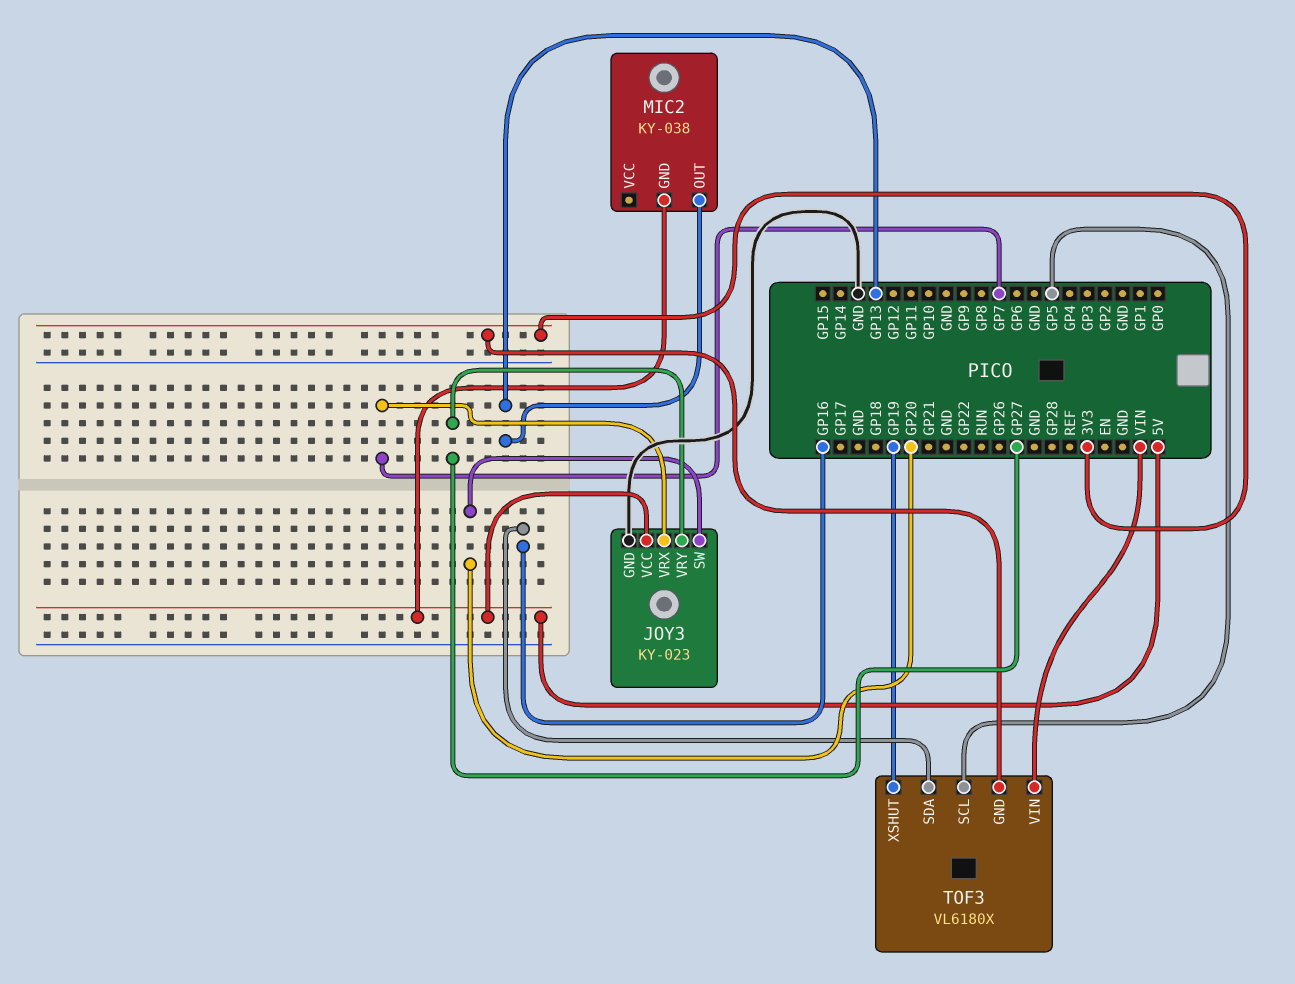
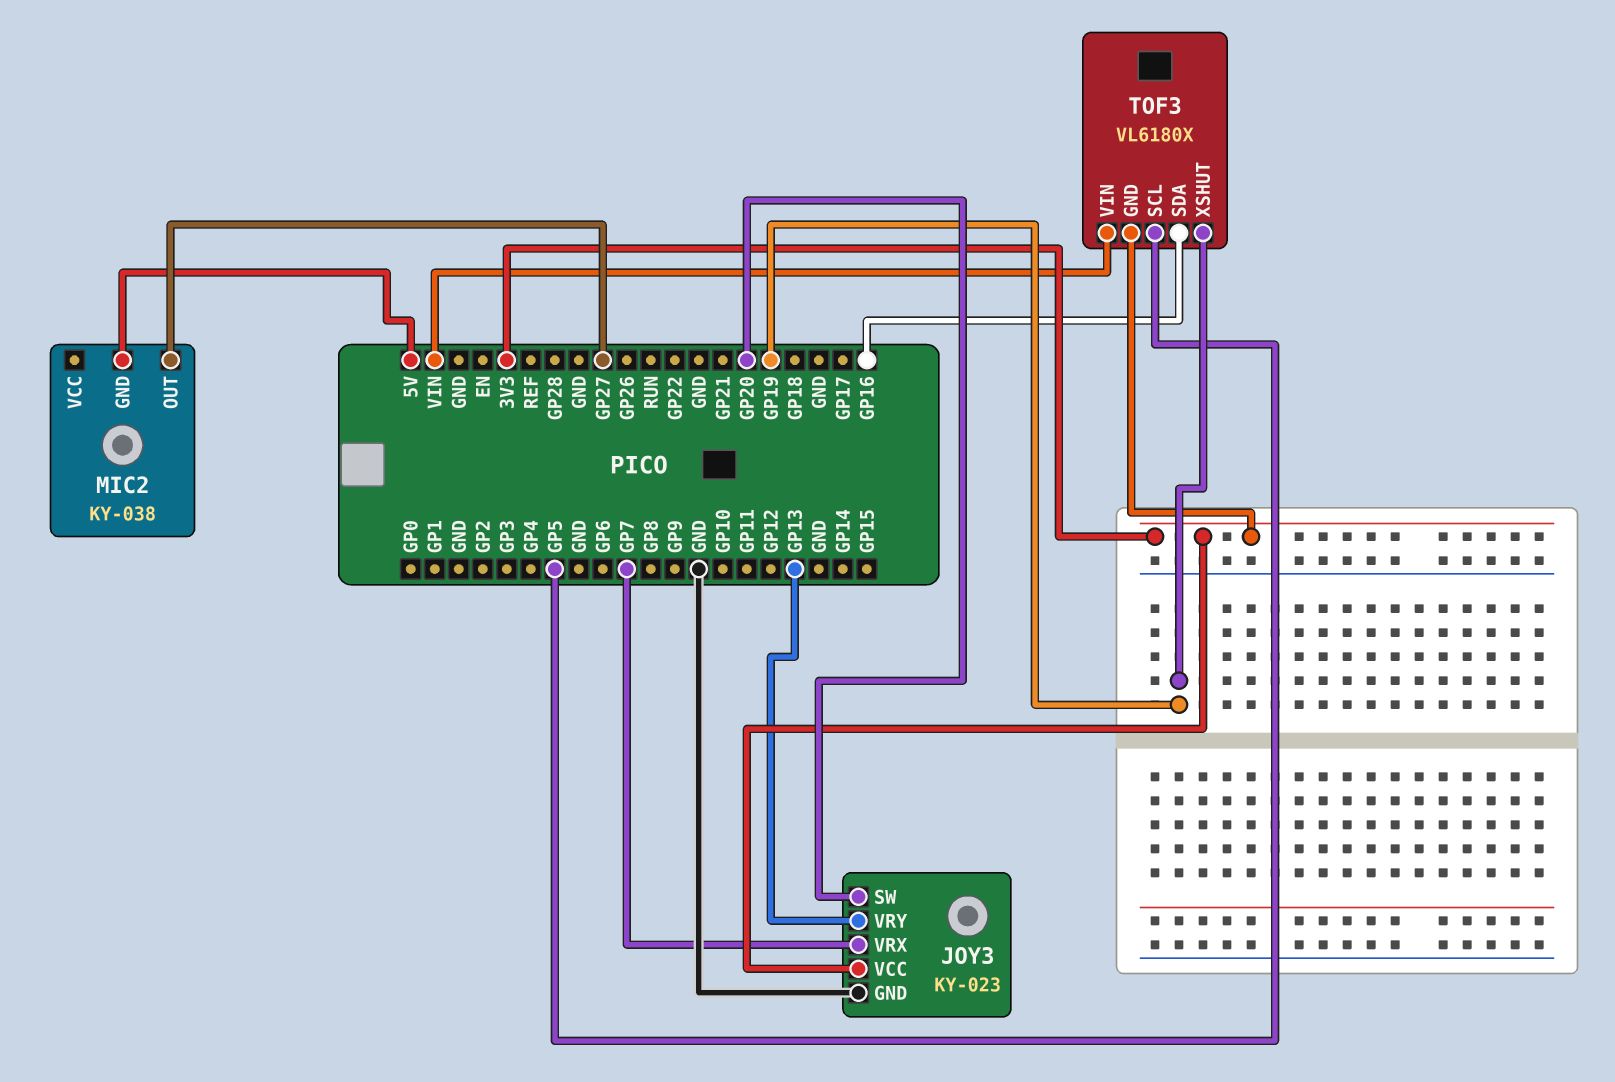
JOY3 pin VCC: 5V -> 3V3
JOY3 pin VRY: GP27 -> GP13
MIC2 pin OUT: GP13 -> GP27

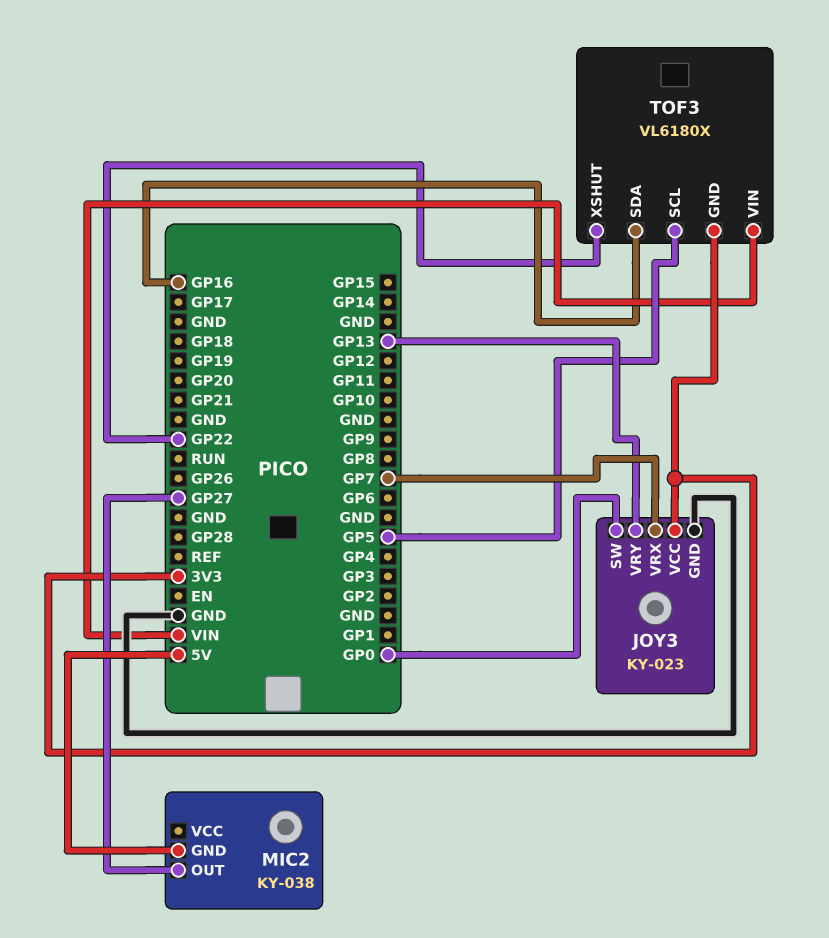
JOY3 pin SW: GP20 -> GP0
TOF3 pin XSHUT: GP19 -> GP22

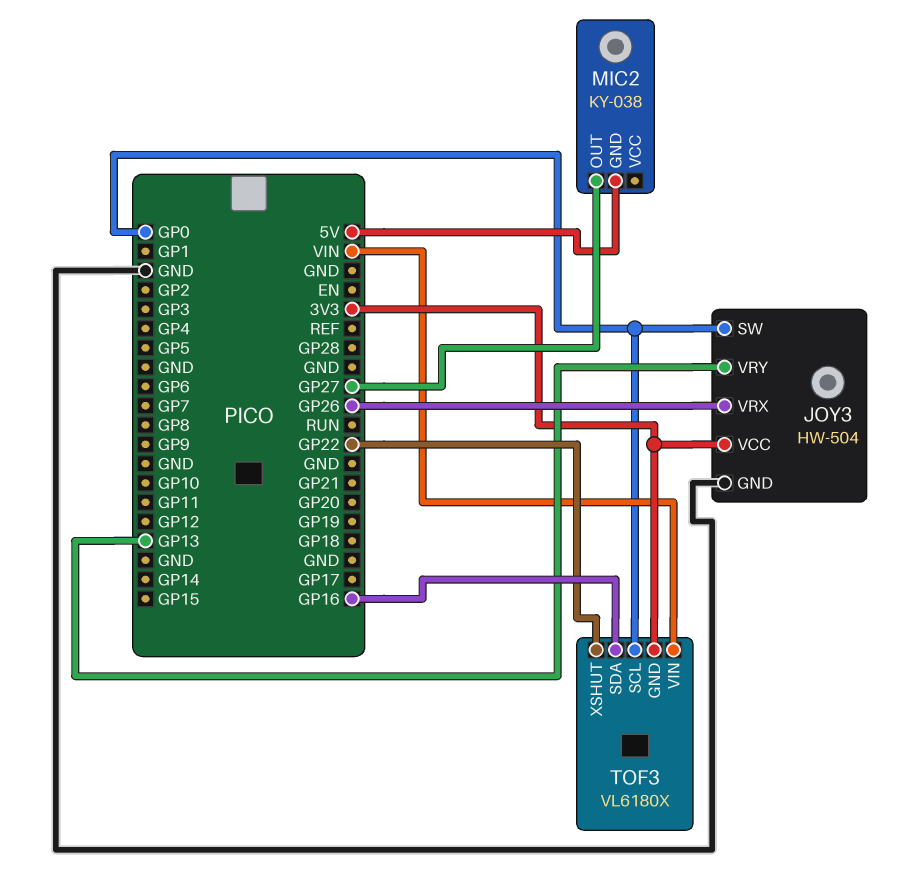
JOY3: KY-023 -> HW-504
JOY3 pin VRX: GP7 -> GP26
TOF3 pin SCL: GP5 -> GP0

